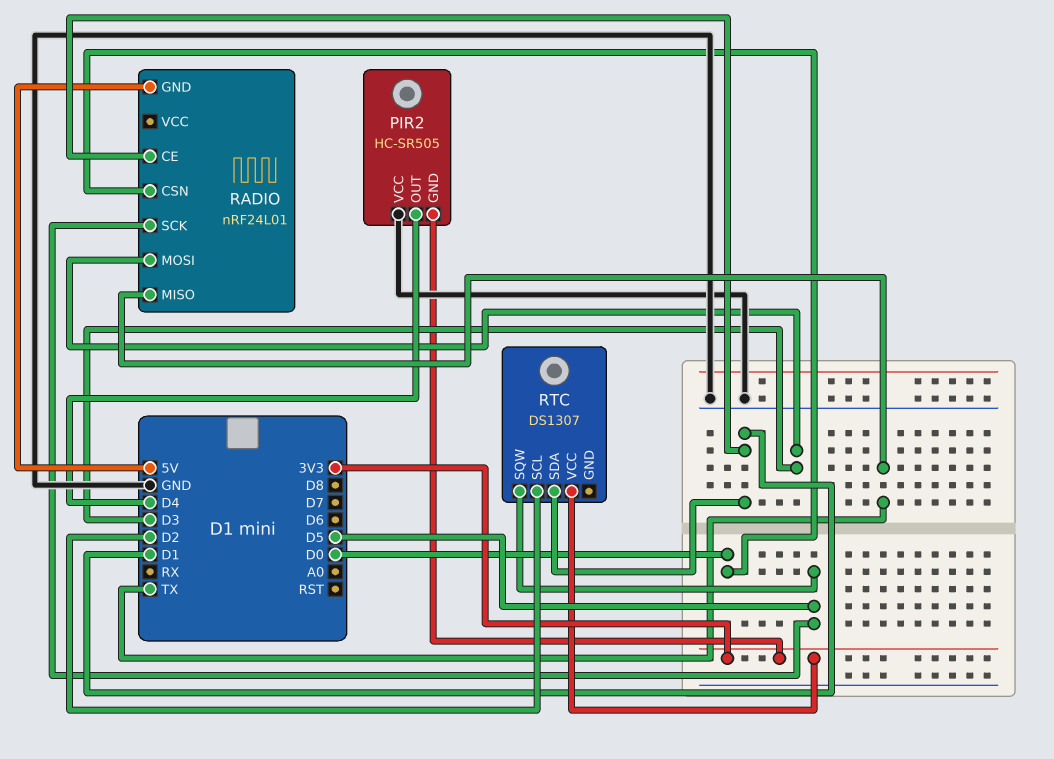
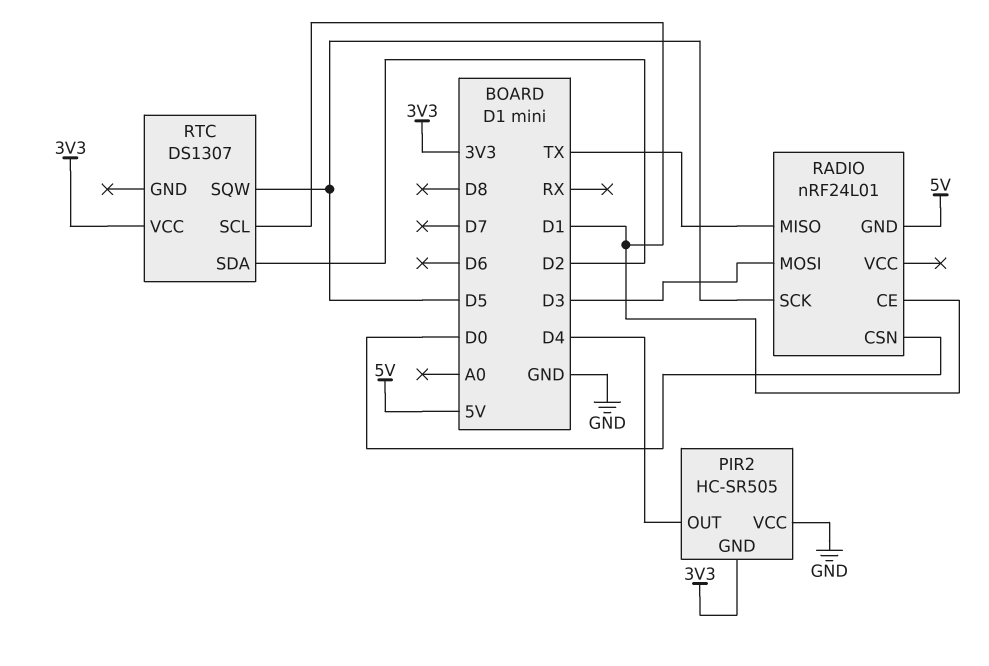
RTC pin SCL: D2 -> D1
RTC pin SDA: D1 -> D2

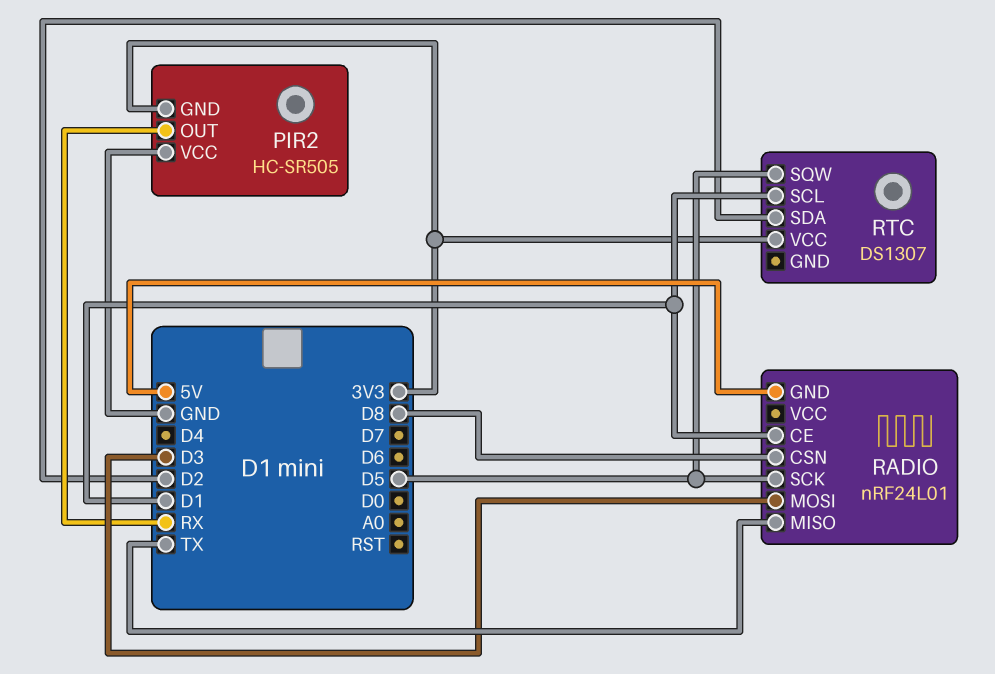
PIR2 pin OUT: D4 -> RX
RADIO pin CSN: D0 -> D8

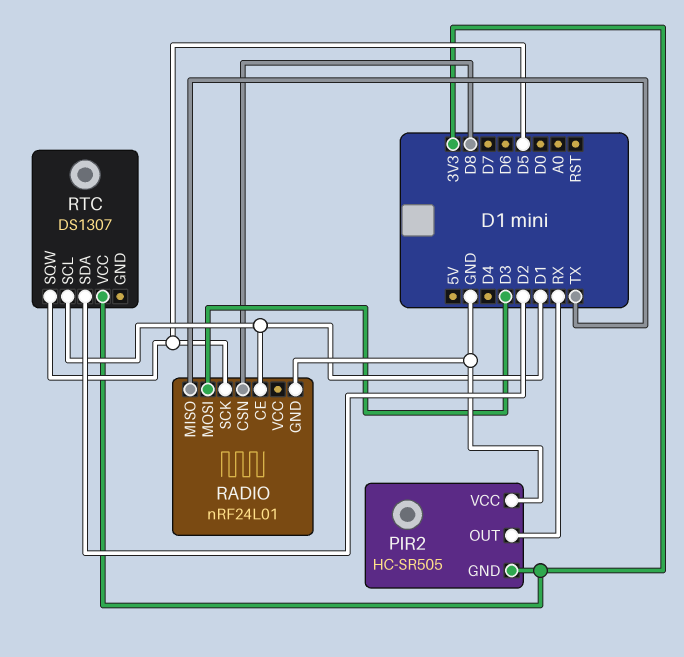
RADIO pin GND: 5V -> GND

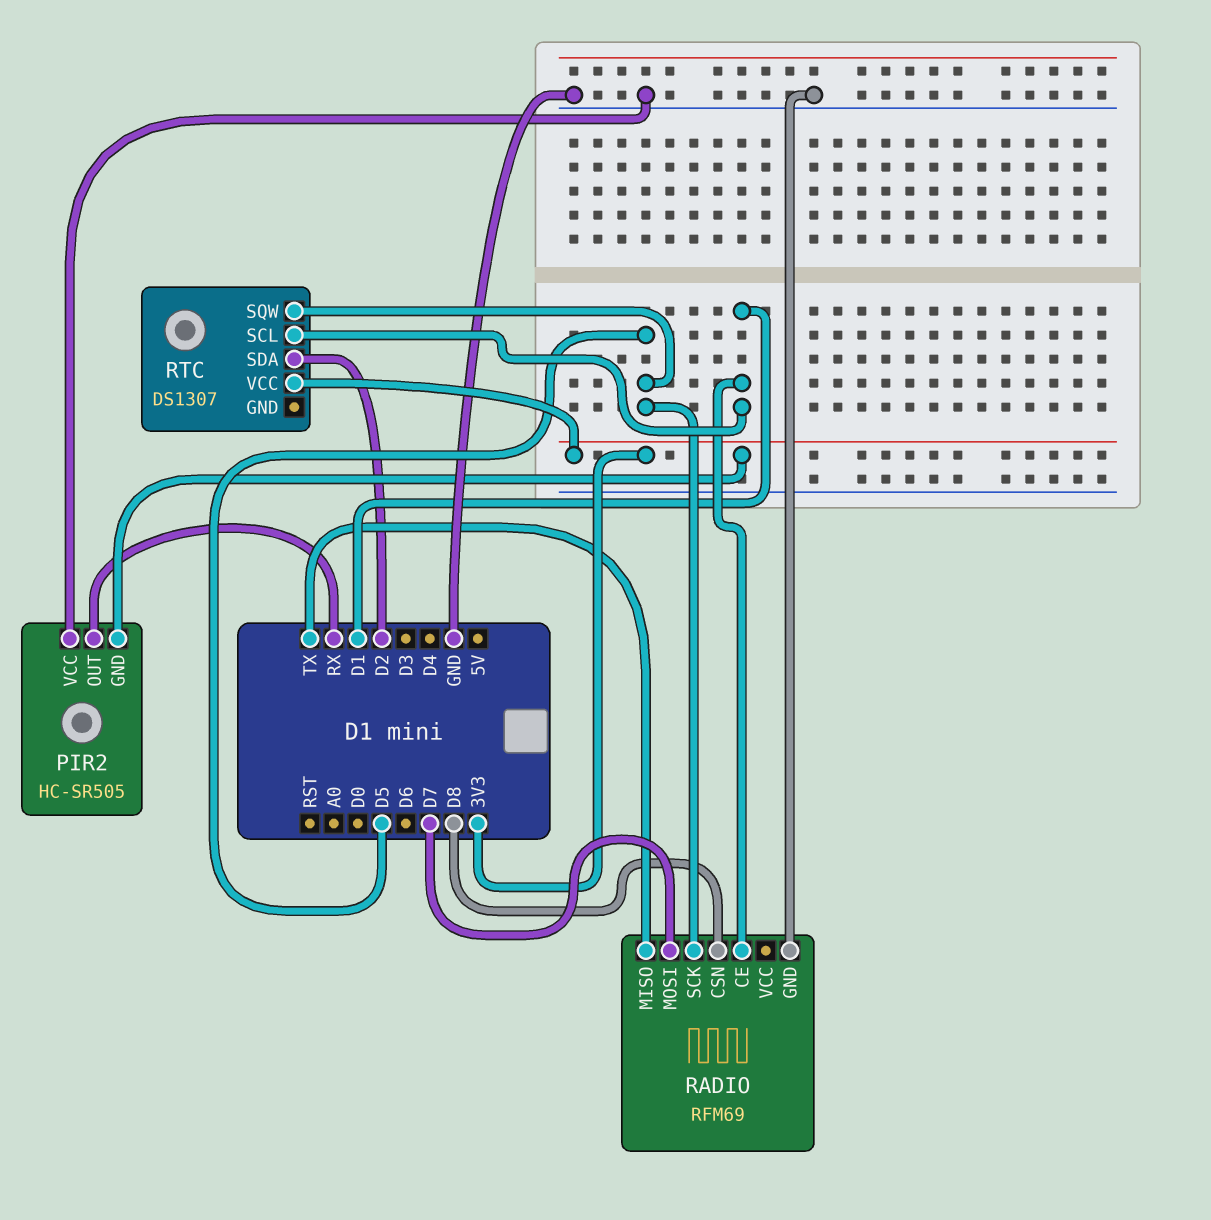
RADIO: nRF24L01 -> RFM69
RADIO pin MOSI: D3 -> D7

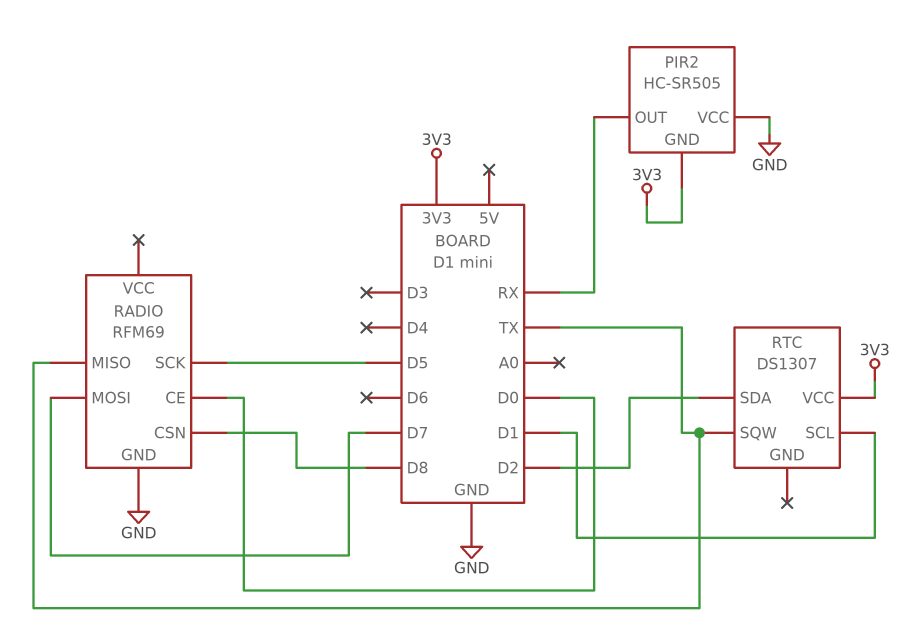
RADIO pin CE: D1 -> D0
RTC pin SQW: D5 -> TX

